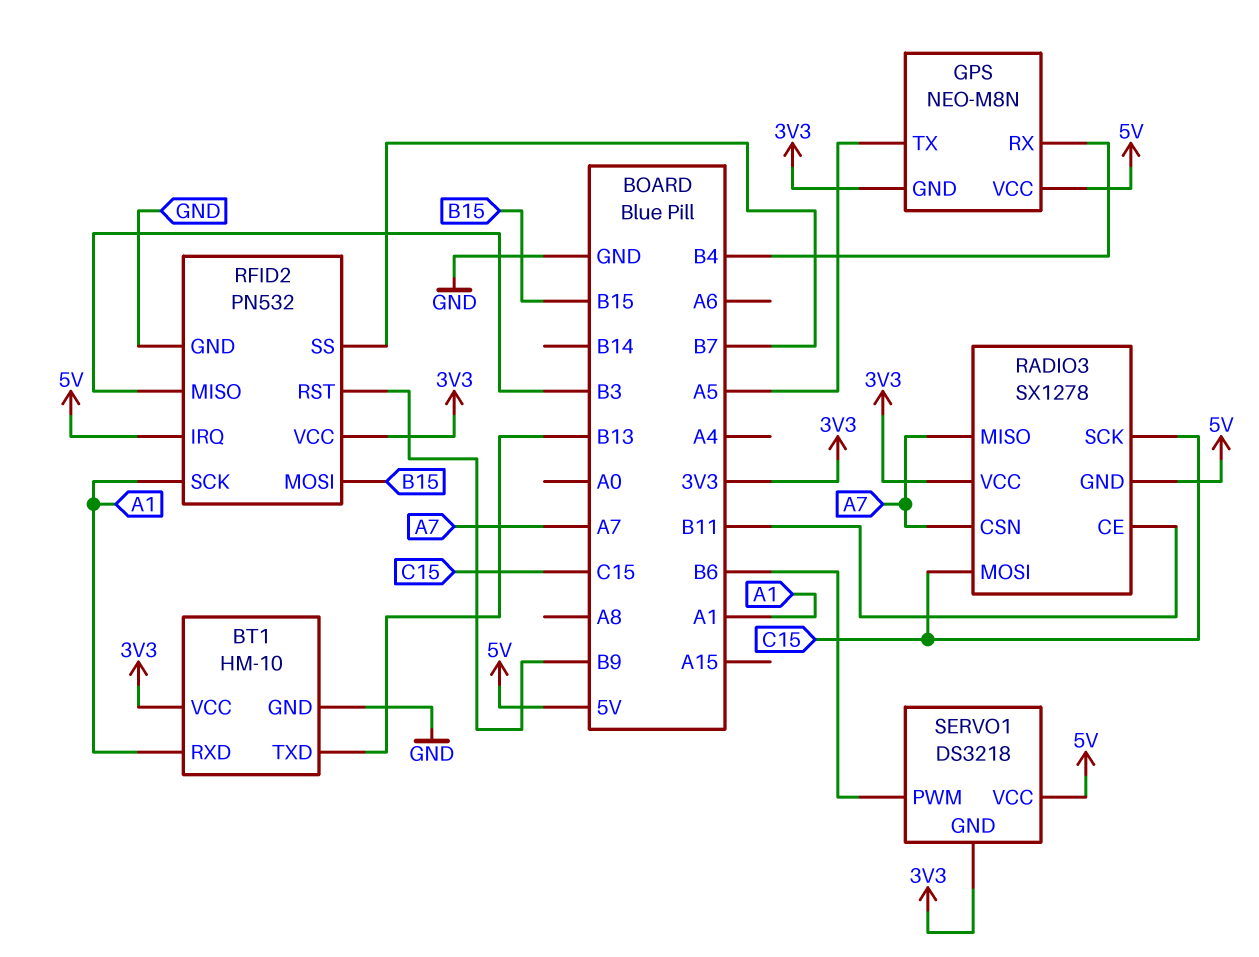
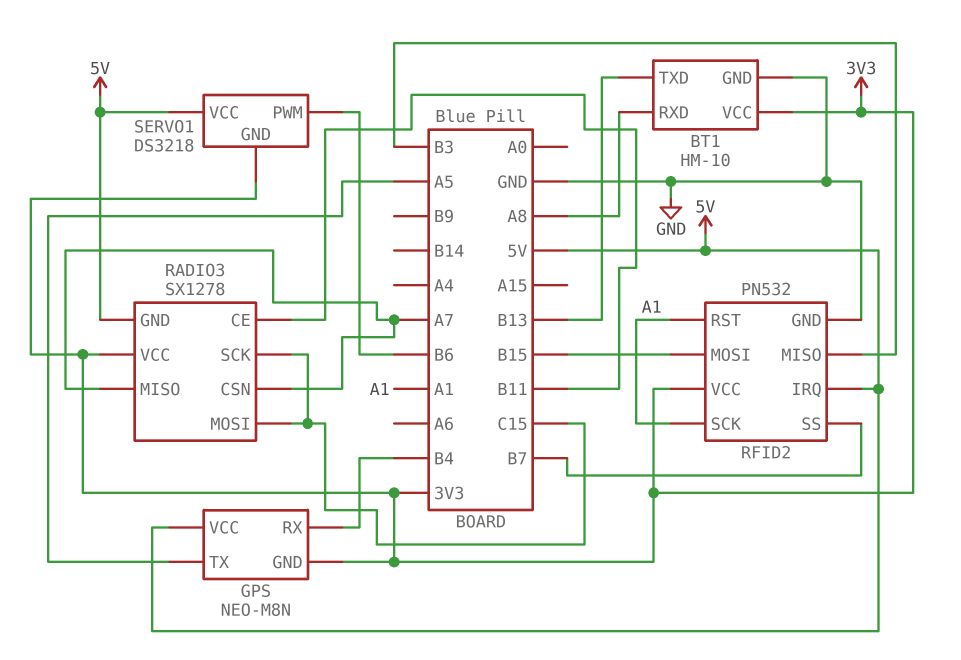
BT1 pin RXD: A1 -> A8
RFID2 pin RST: B9 -> A1

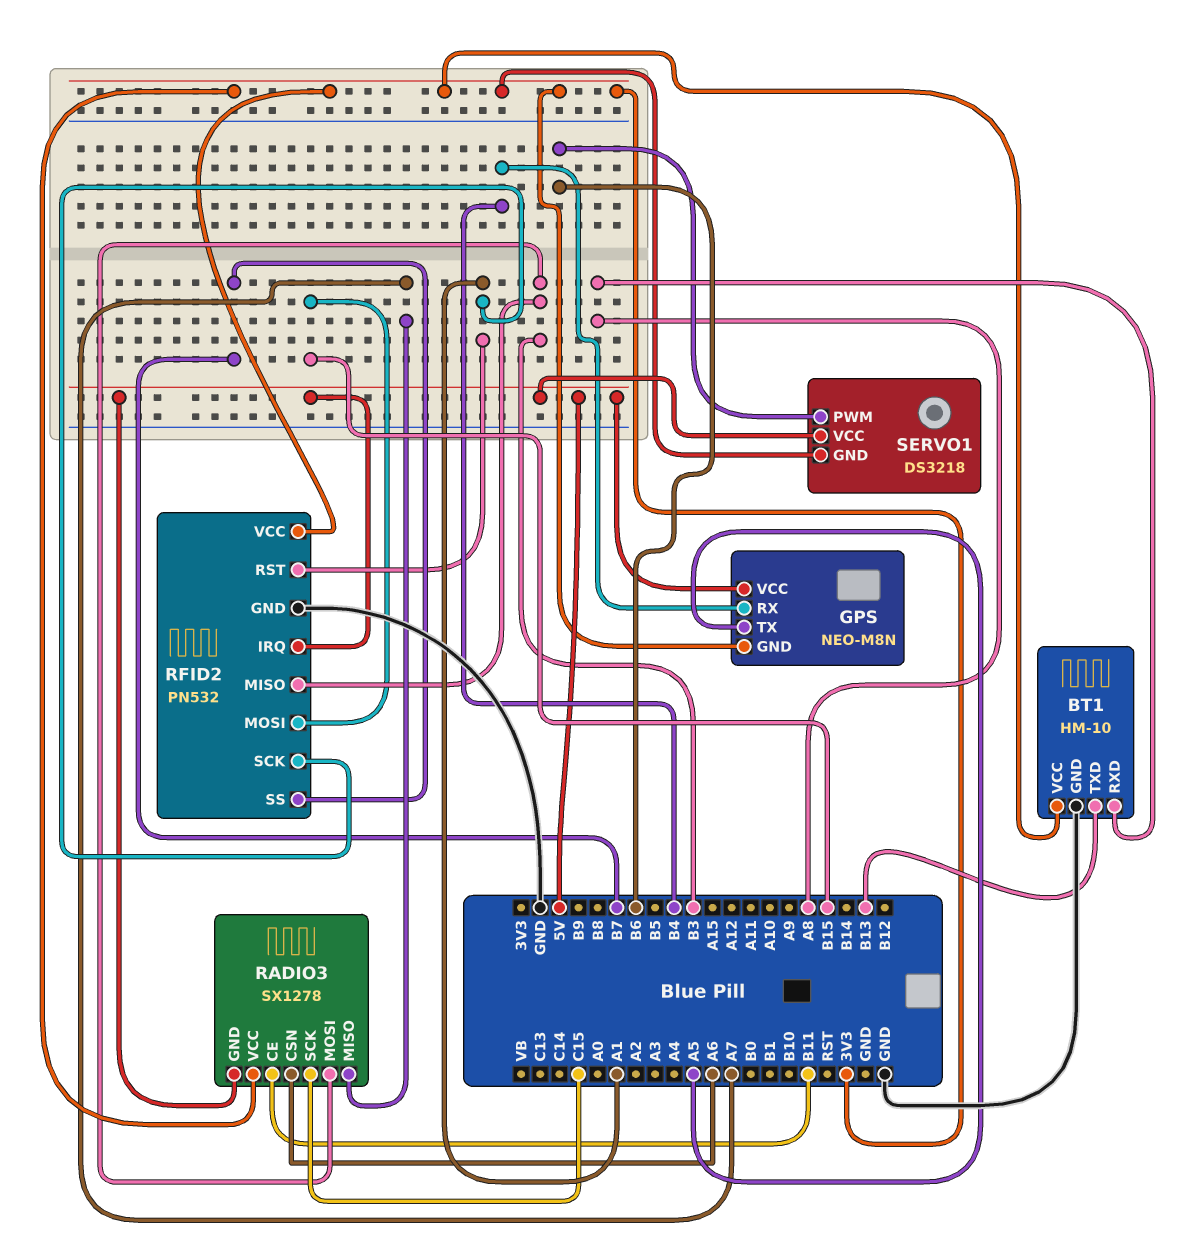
RADIO3 pin CSN: A7 -> A6
RADIO3 pin MOSI: C15 -> B3

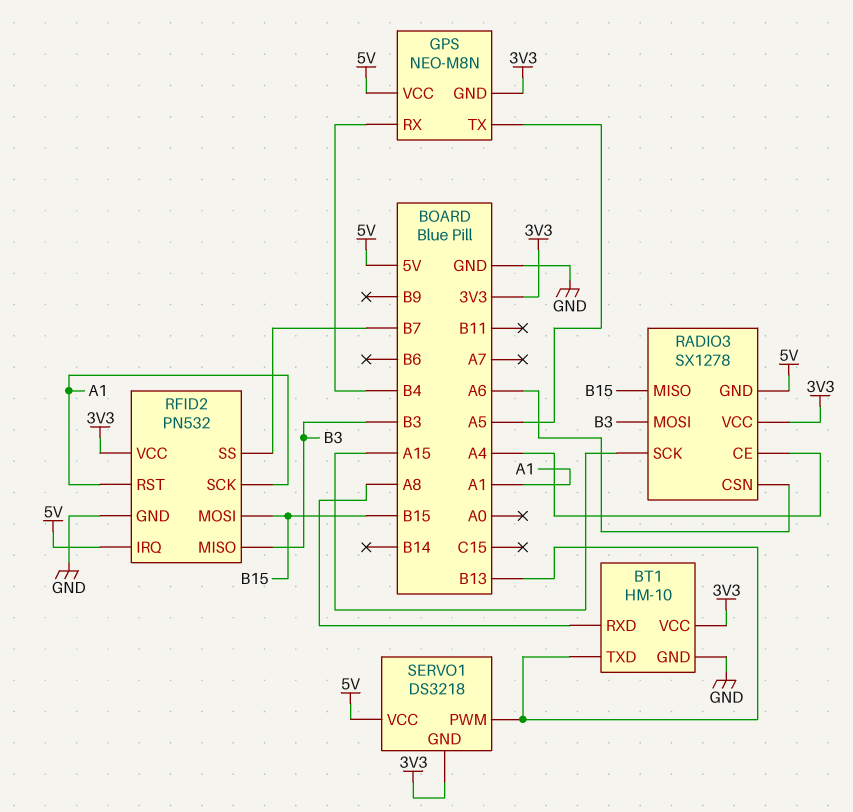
RADIO3 pin CE: B11 -> A4
RADIO3 pin MISO: A7 -> B15
RADIO3 pin SCK: C15 -> A15
SERVO1 pin PWM: B6 -> B13

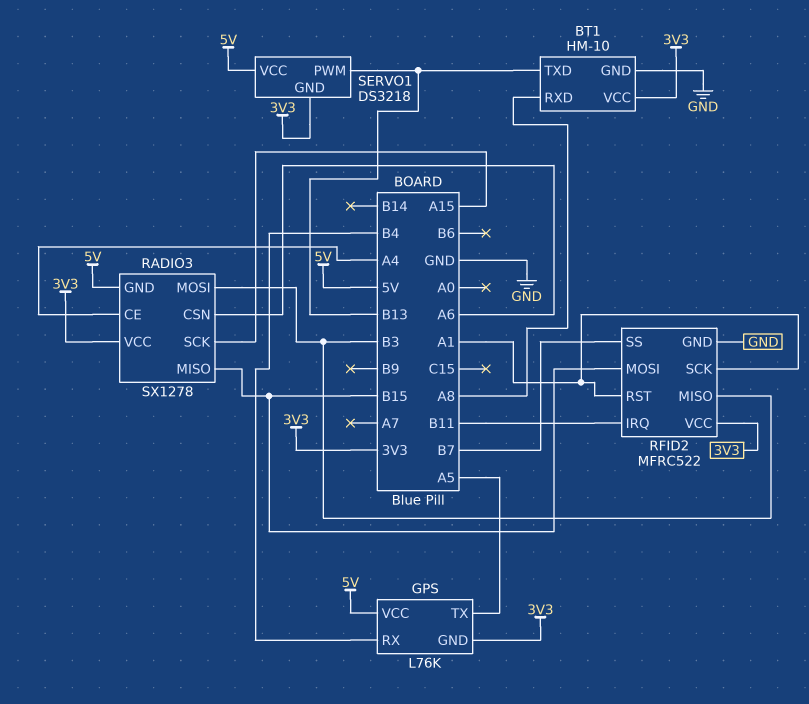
GPS: NEO-M8N -> L76K
RFID2: PN532 -> MFRC522
RFID2 pin IRQ: 5V -> B11

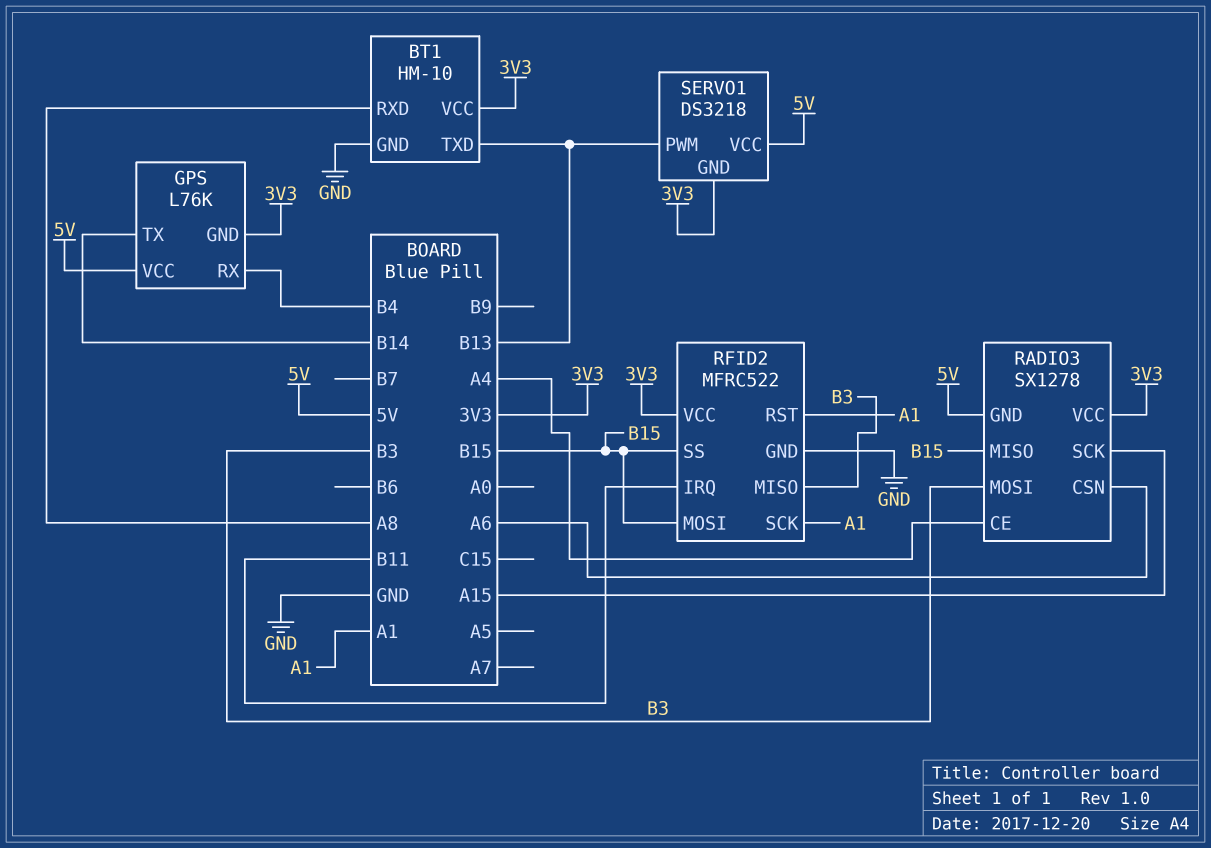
GPS pin TX: A5 -> B14
RFID2 pin SS: B7 -> B15

